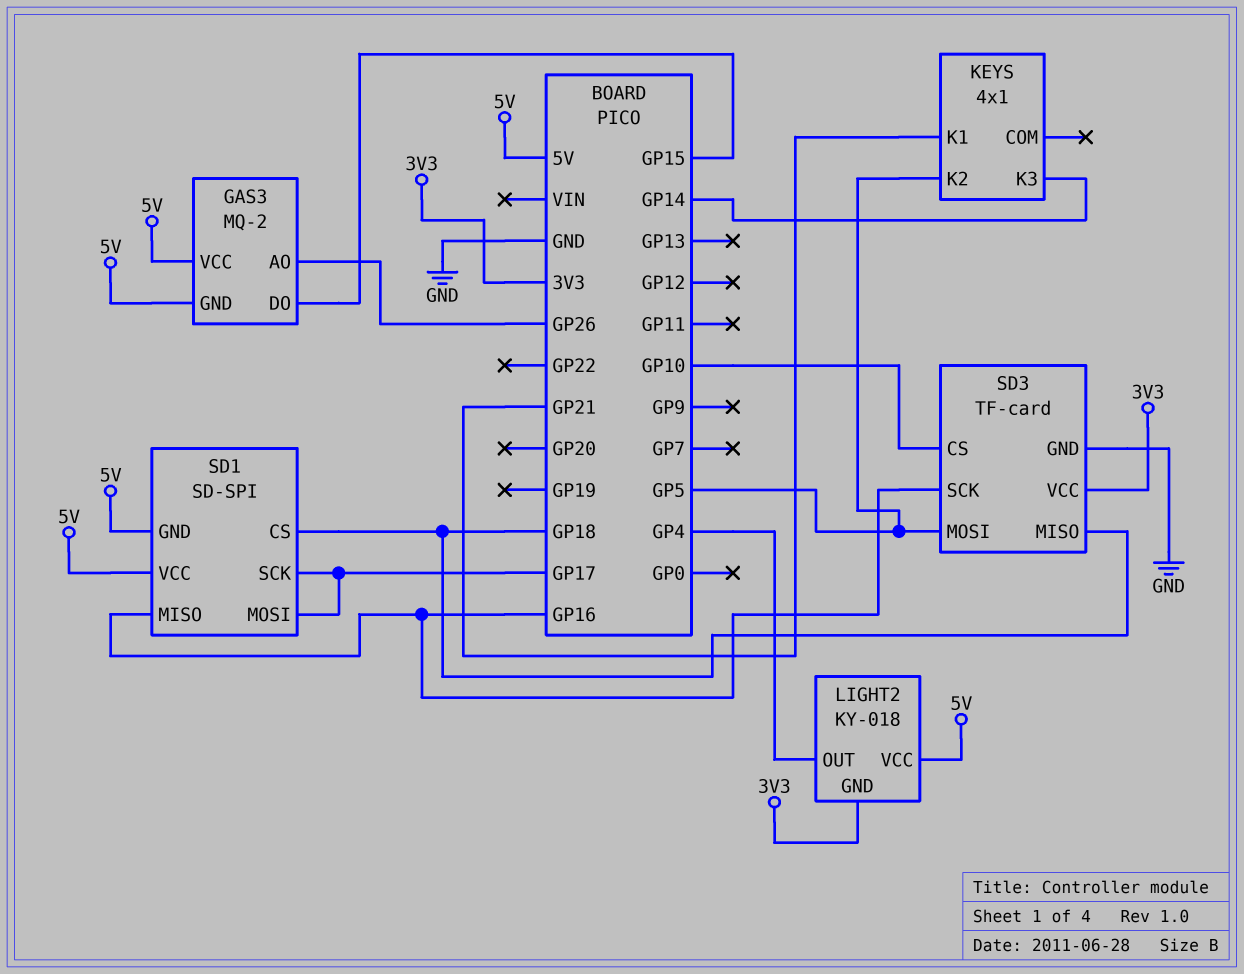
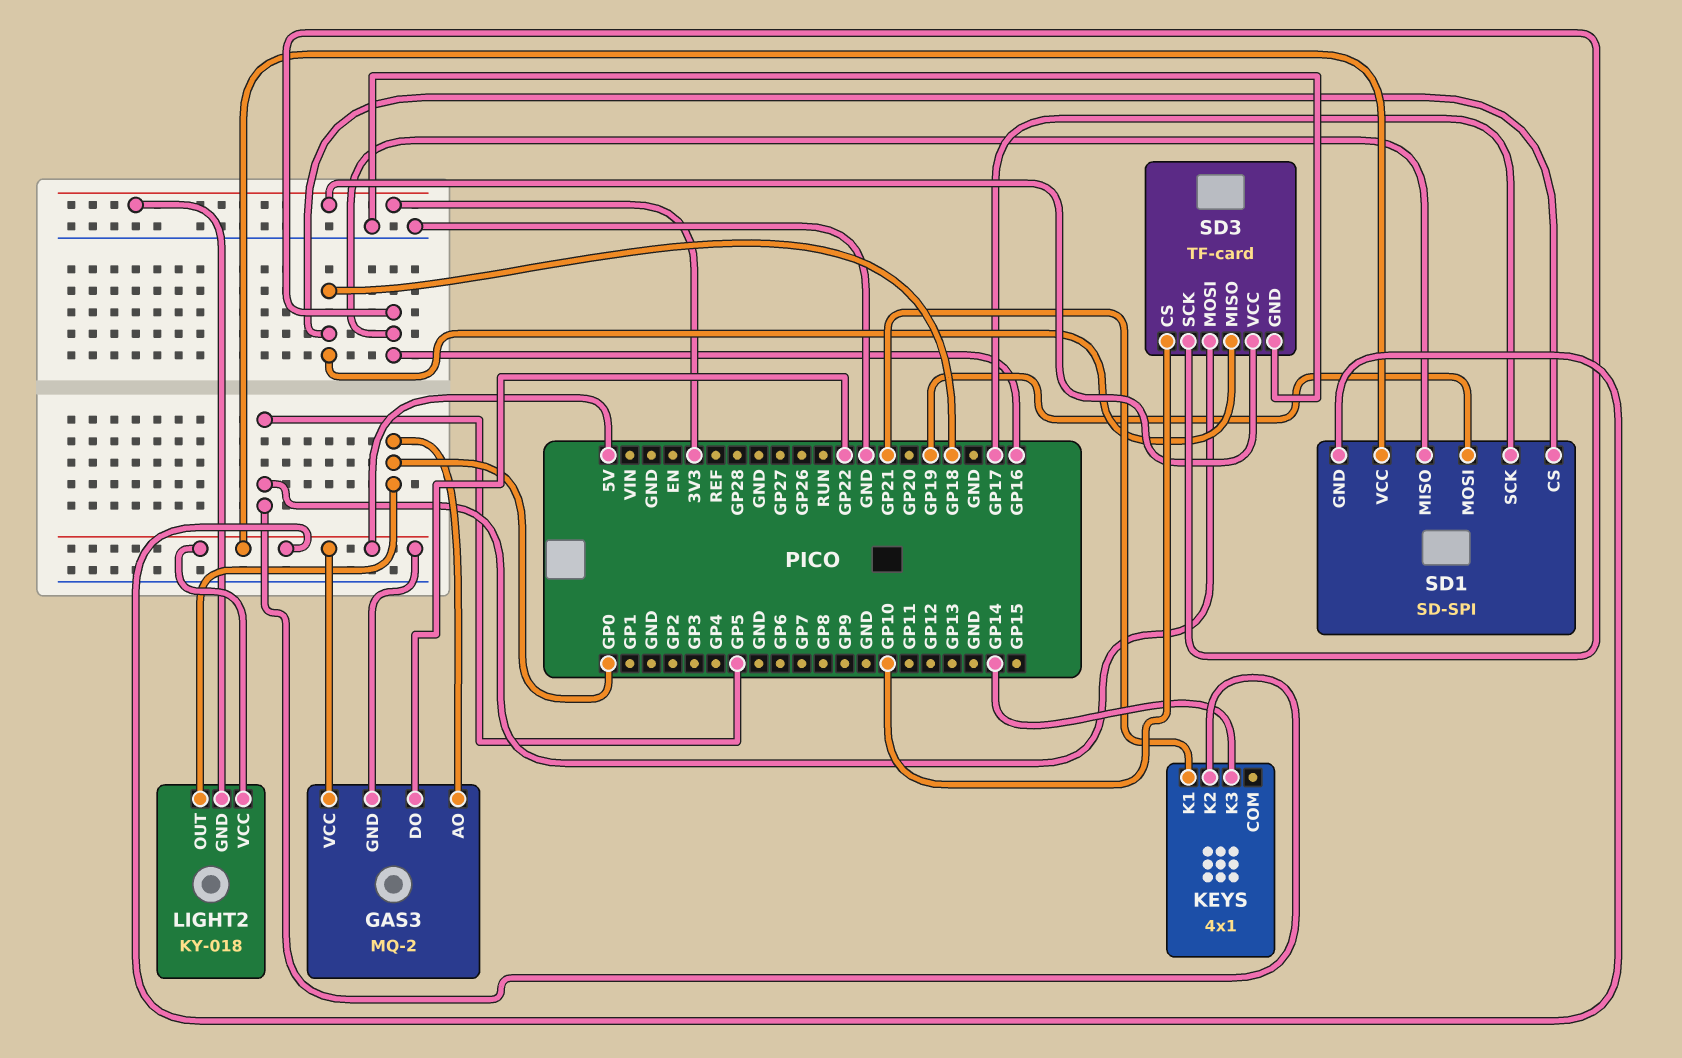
GAS3 pin AO: GP26 -> GP0
GAS3 pin DO: GP15 -> GP22
LIGHT2 pin OUT: GP4 -> GP0
SD1 pin MOSI: GP17 -> GP19

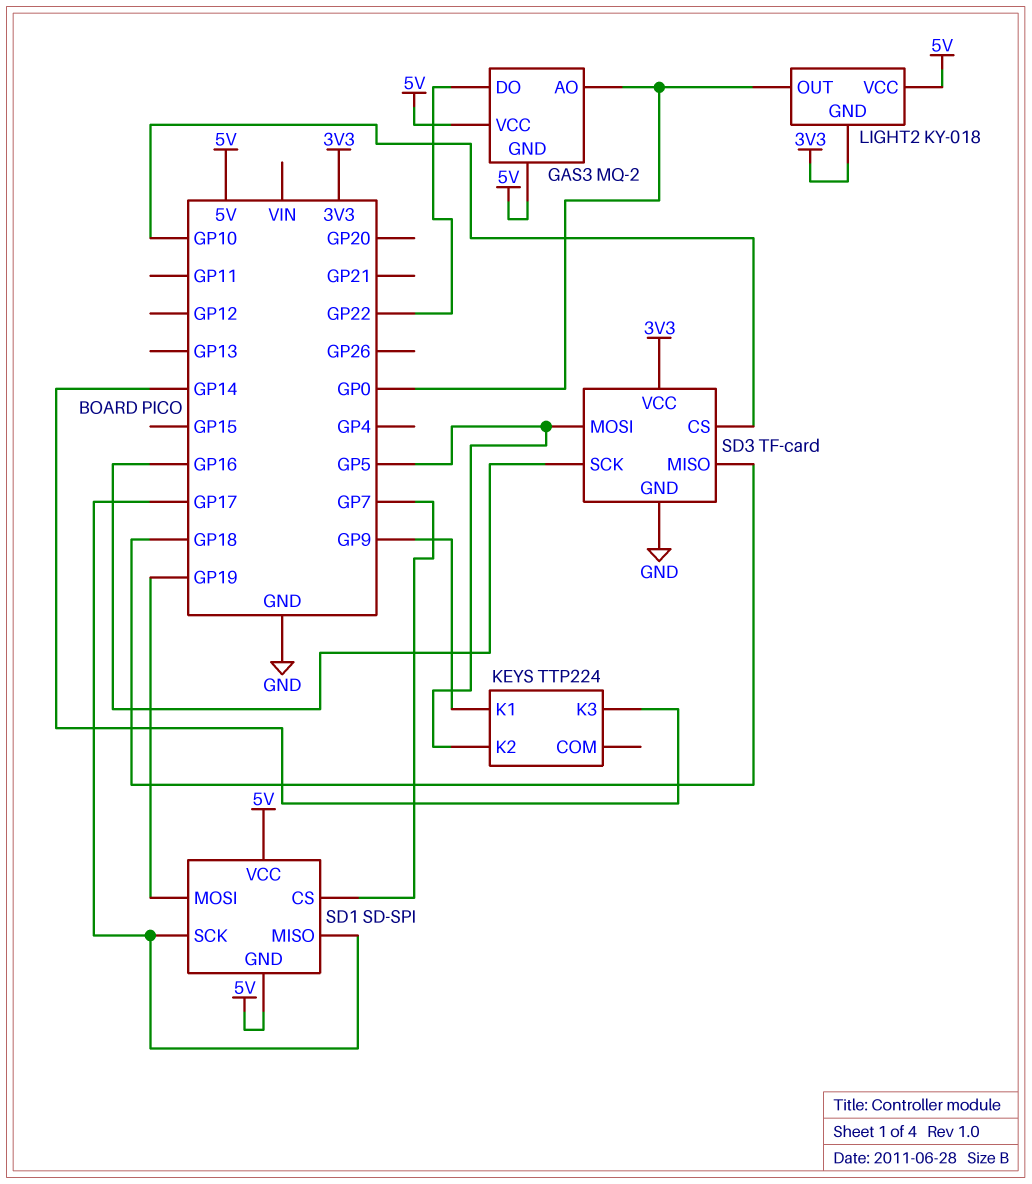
KEYS: 4x1 -> TTP224
KEYS pin K1: GP21 -> GP9
SD1 pin CS: GP18 -> GP7
SD1 pin MISO: GP16 -> GP17

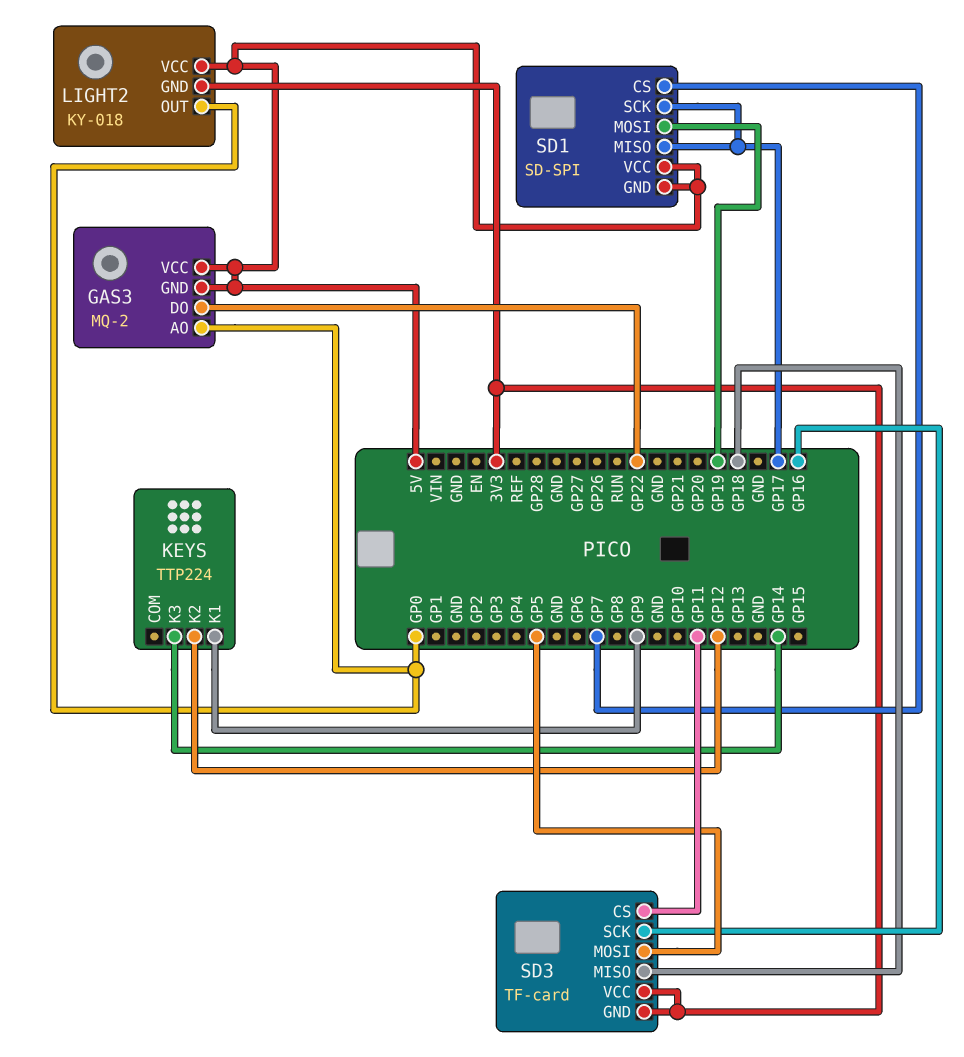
KEYS pin K2: GP5 -> GP12
SD3 pin CS: GP10 -> GP11
SD3 pin GND: GND -> 3V3

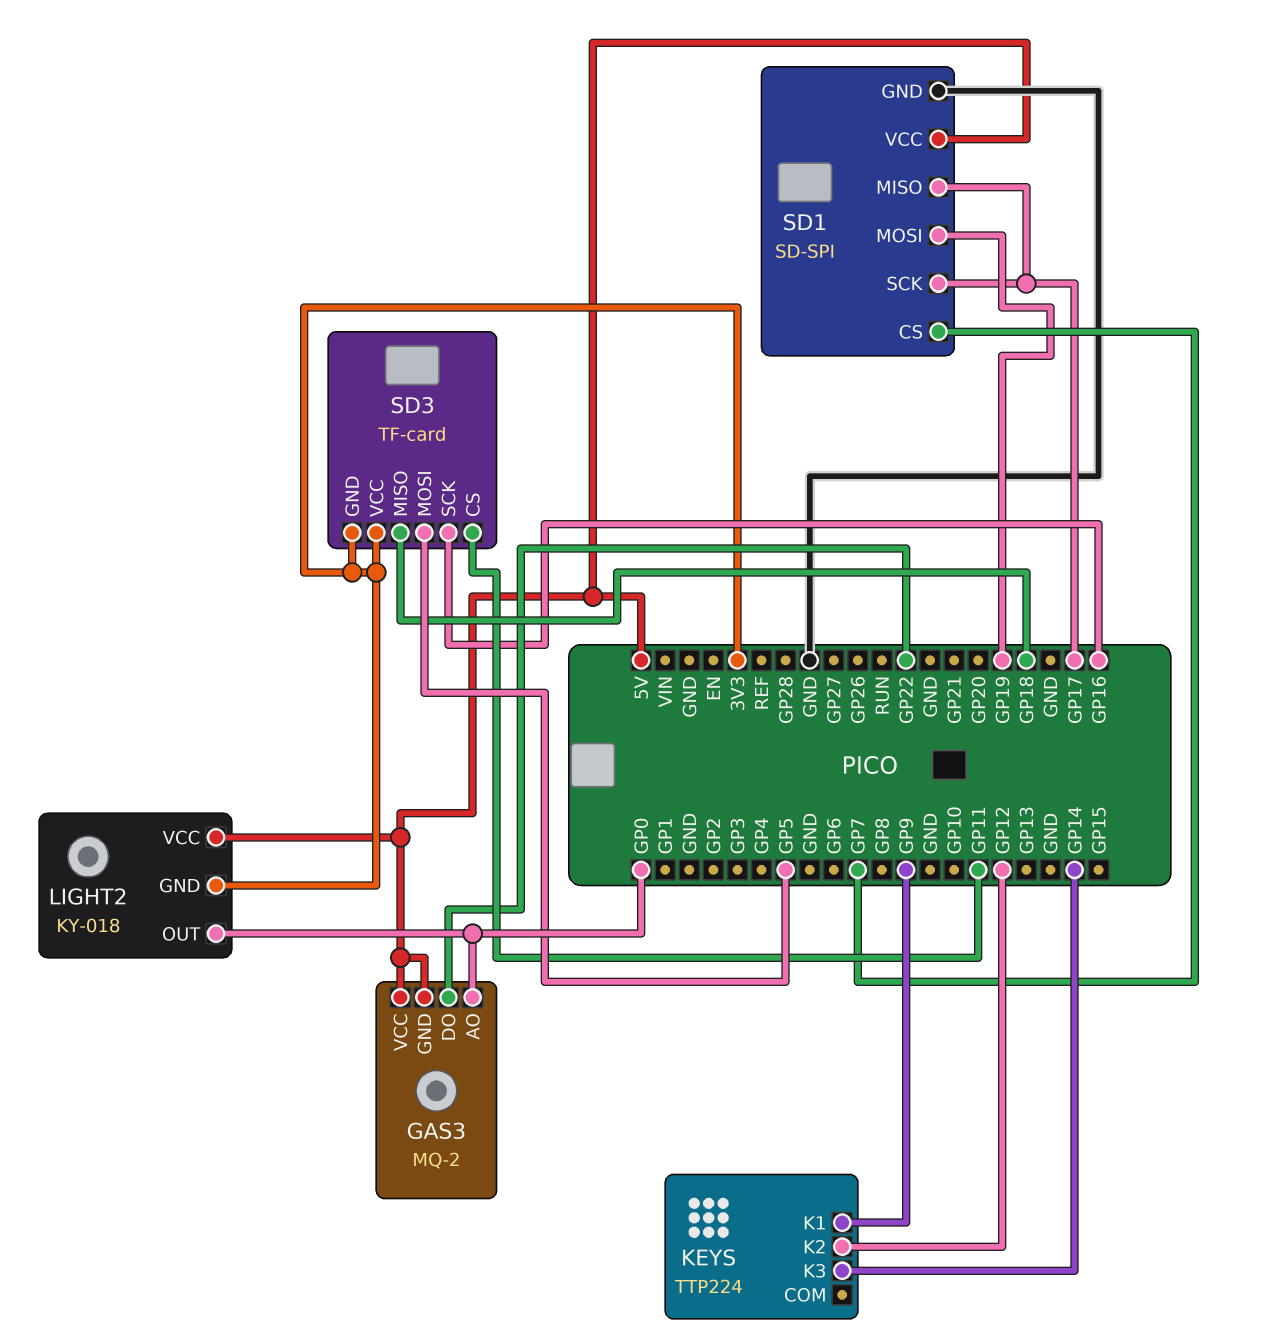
SD1 pin GND: 5V -> GND

